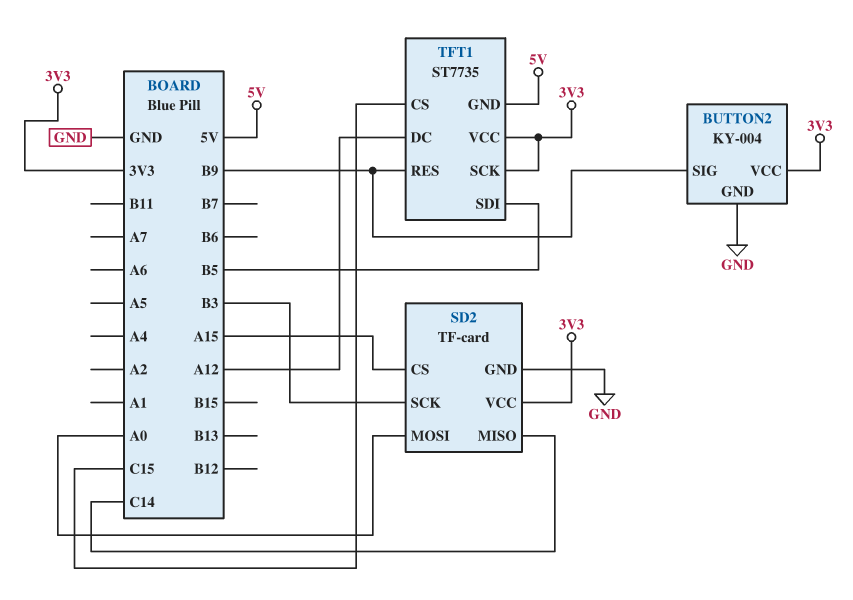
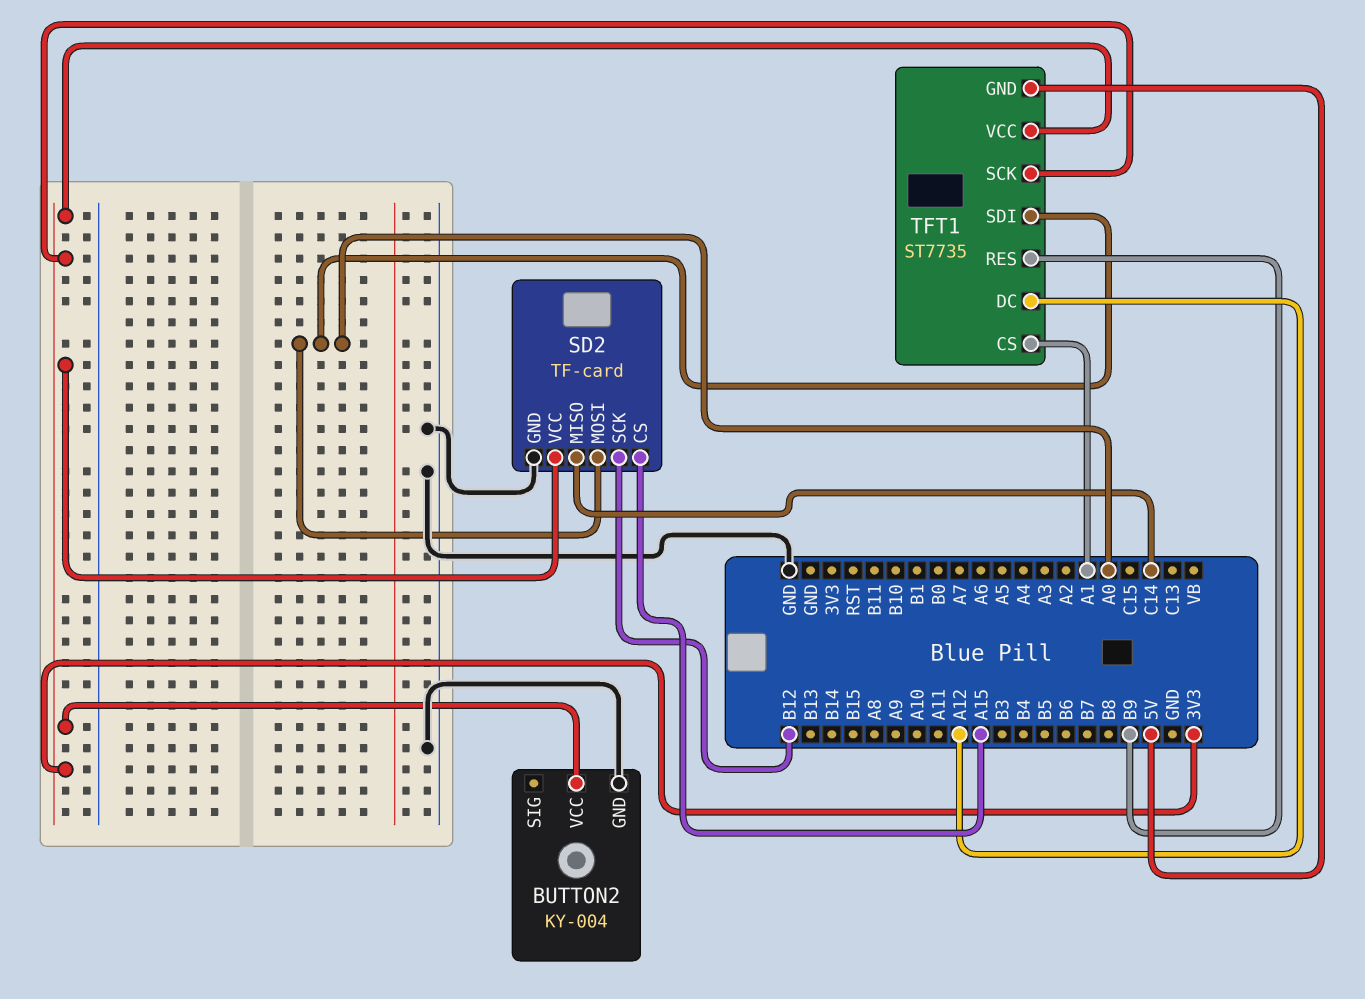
BUTTON2 pin SIG: B9 -> none
SD2 pin SCK: B3 -> B12
TFT1 pin CS: C15 -> A1
TFT1 pin SDI: B5 -> A0

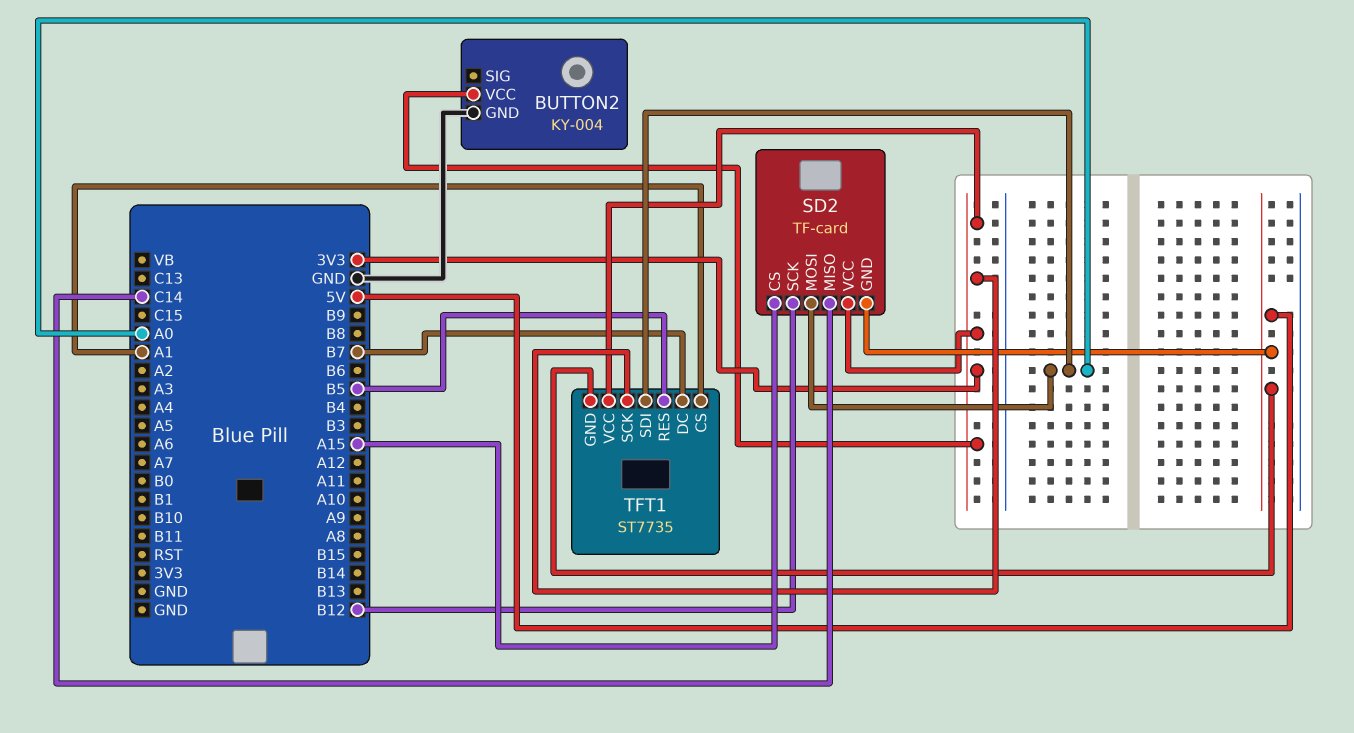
SD2 pin GND: GND -> 5V
TFT1 pin DC: A12 -> B7
TFT1 pin RES: B9 -> B5

